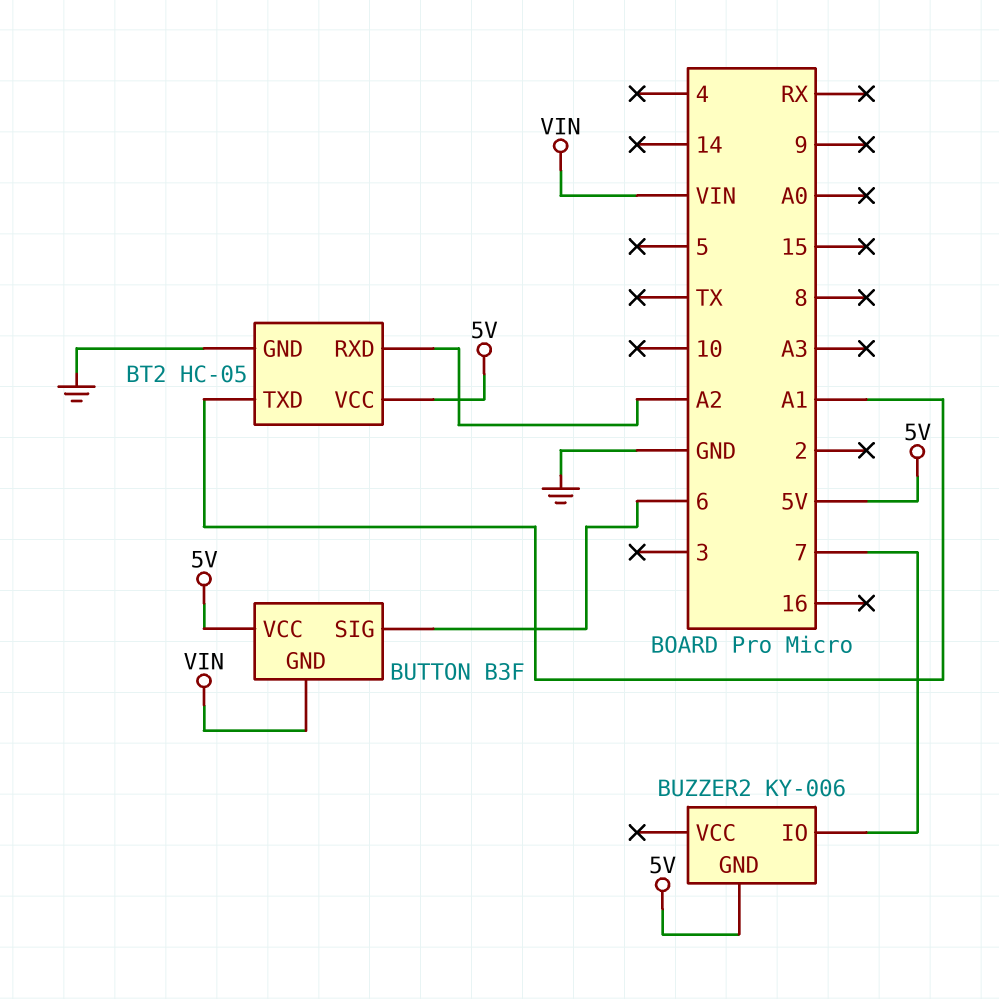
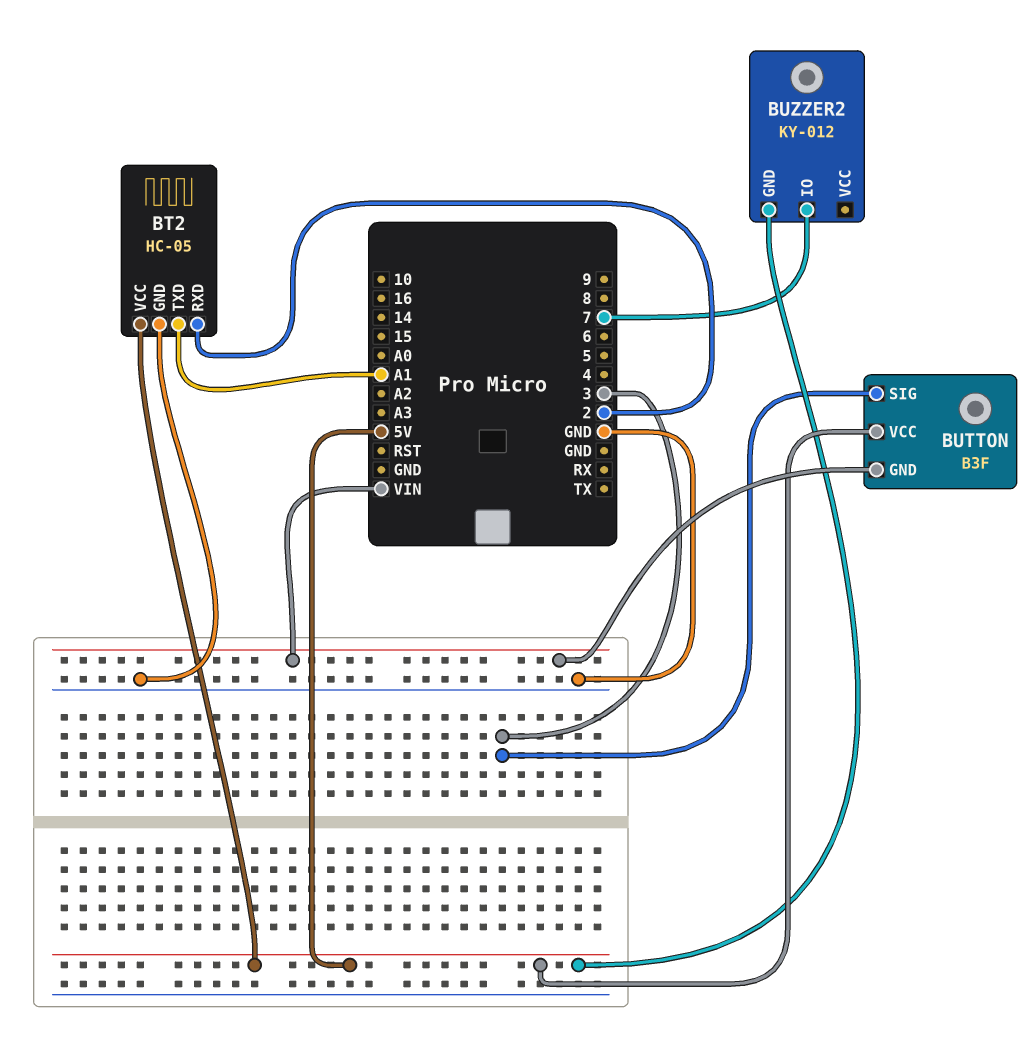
BT2 pin RXD: A2 -> 2
BUTTON pin SIG: 6 -> 3
BUZZER2: KY-006 -> KY-012

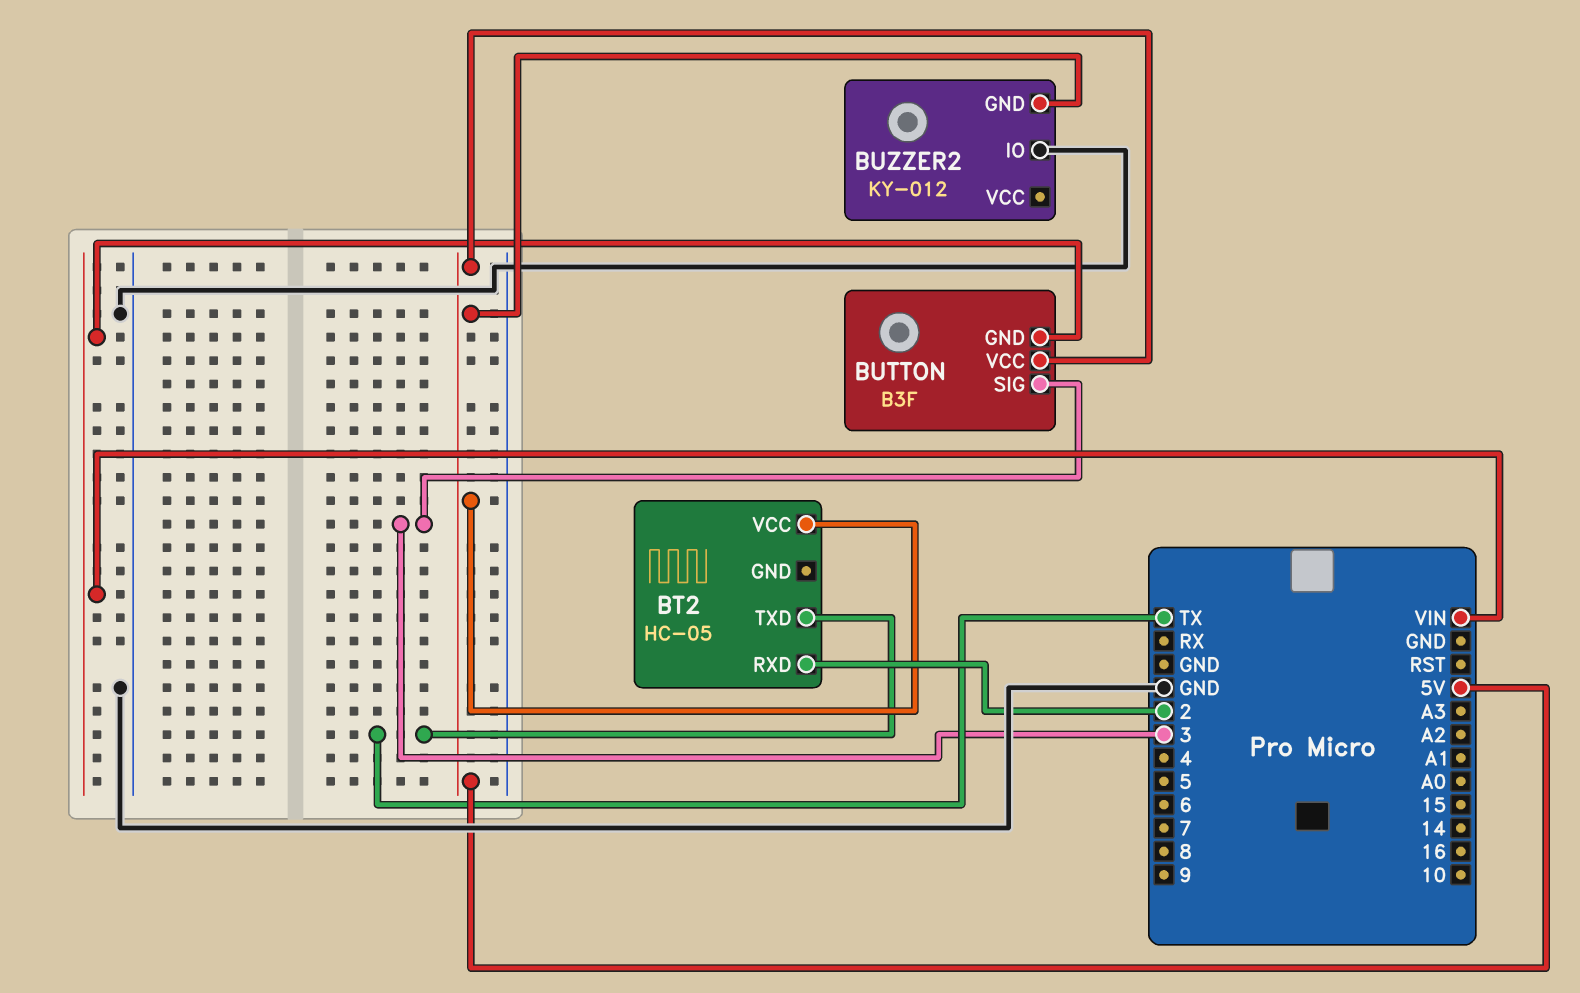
BT2 pin GND: GND -> none
BT2 pin TXD: A1 -> TX
BUZZER2 pin IO: 7 -> GND

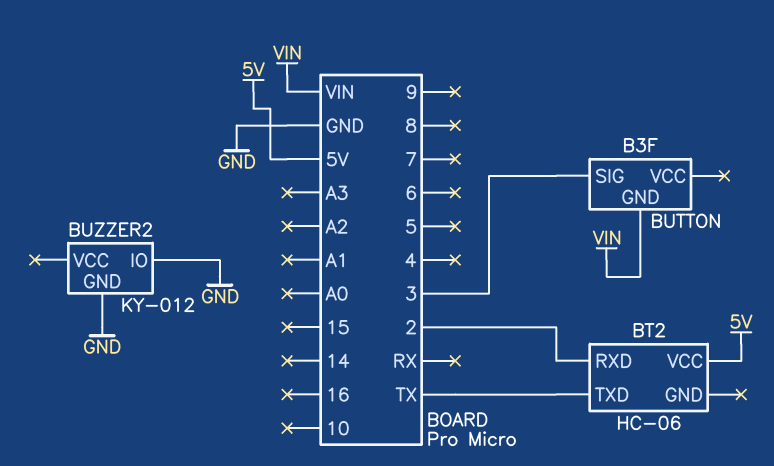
BT2: HC-05 -> HC-06
BUTTON pin VCC: 5V -> none
BUZZER2 pin GND: 5V -> GND

